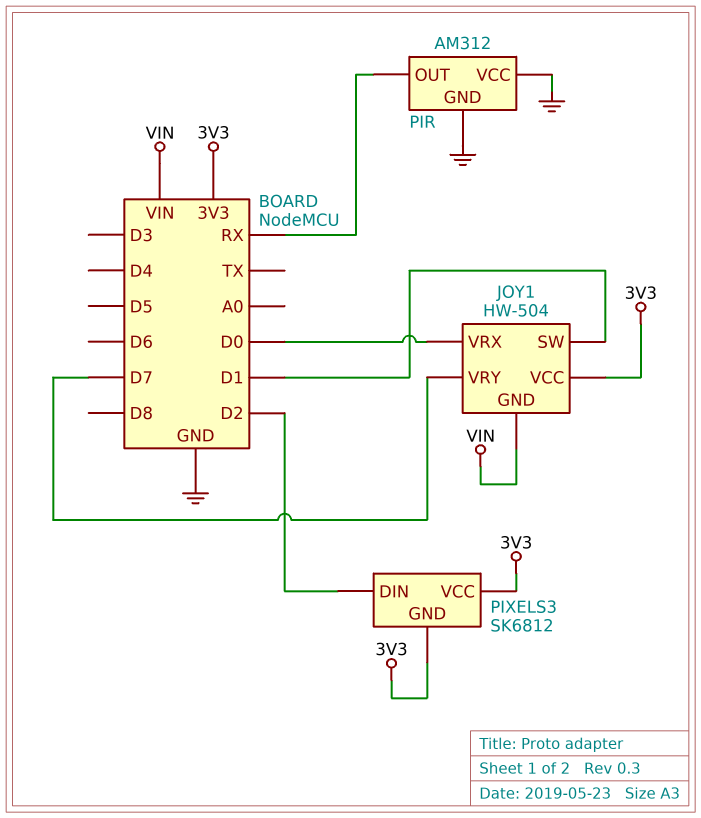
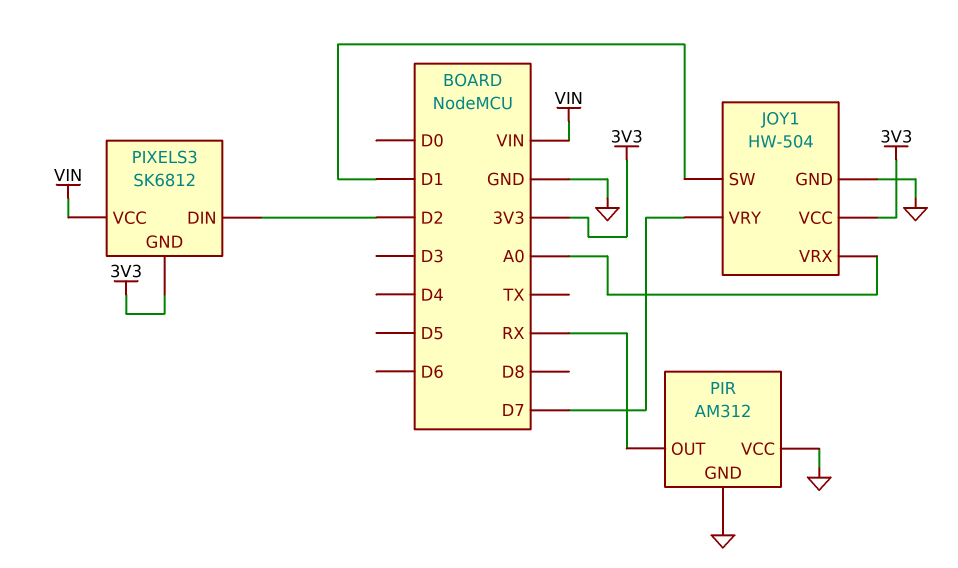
JOY1 pin GND: VIN -> GND
JOY1 pin VRX: D0 -> A0
PIXELS3 pin VCC: 3V3 -> VIN

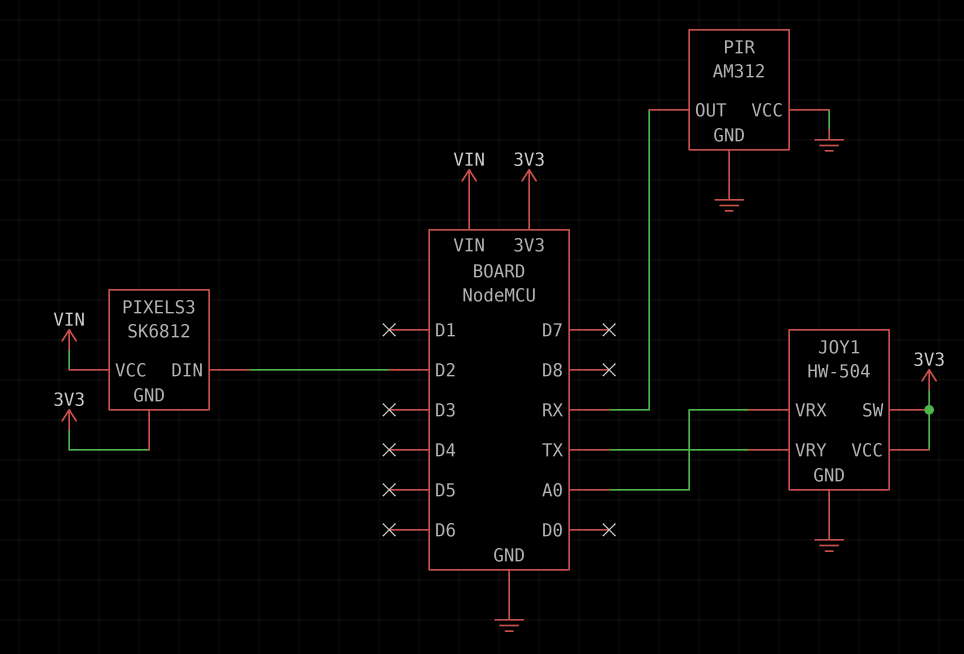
JOY1 pin SW: D1 -> 3V3
JOY1 pin VRY: D7 -> TX

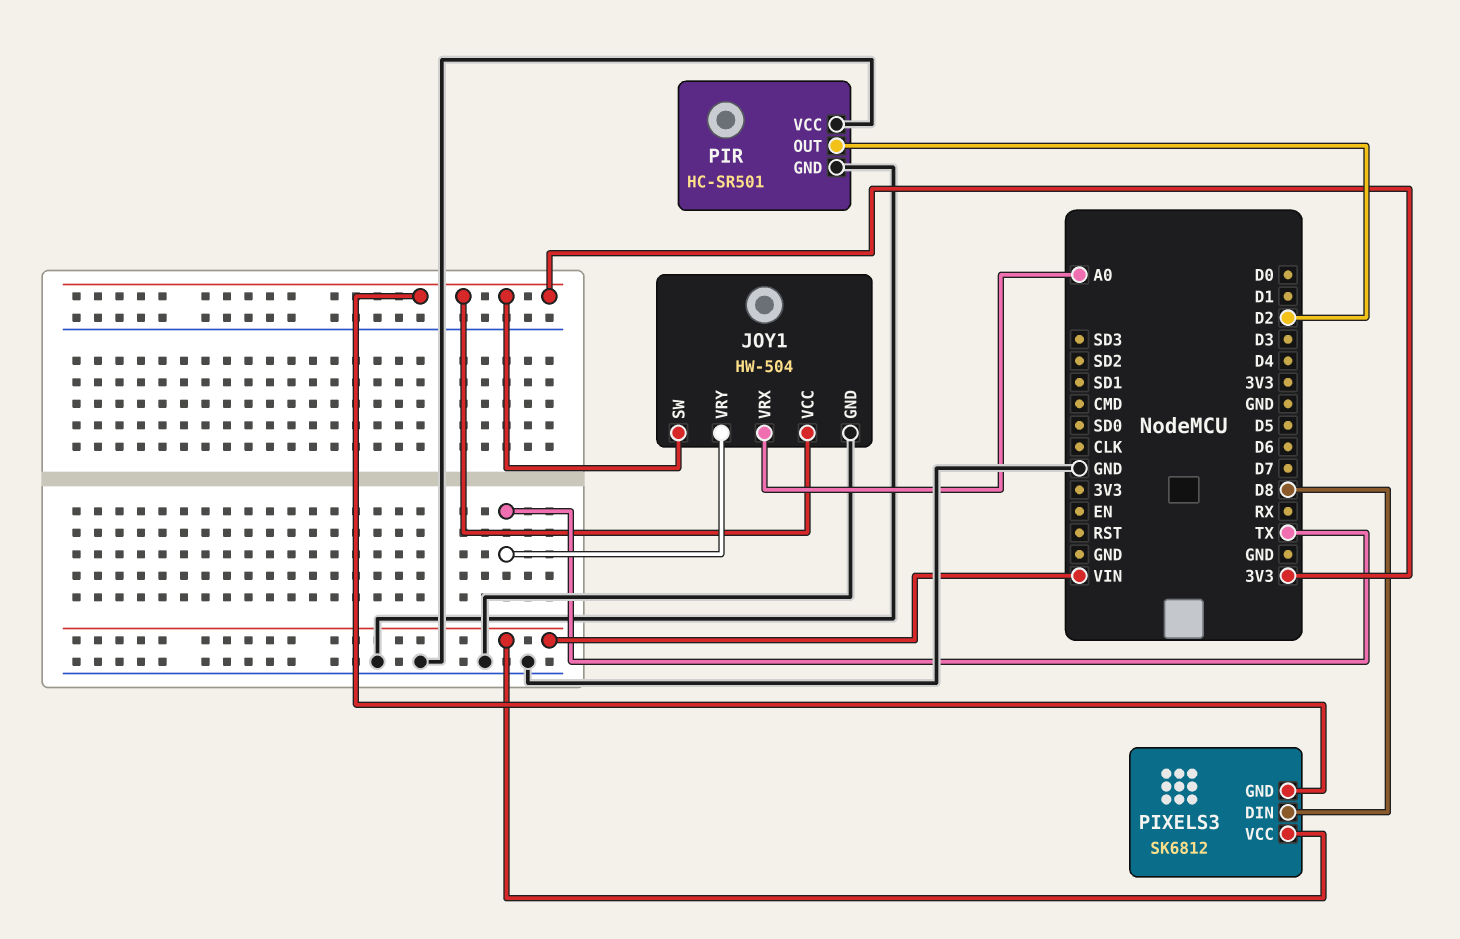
PIR: AM312 -> HC-SR501
PIR pin OUT: RX -> D2
PIXELS3 pin DIN: D2 -> D8

